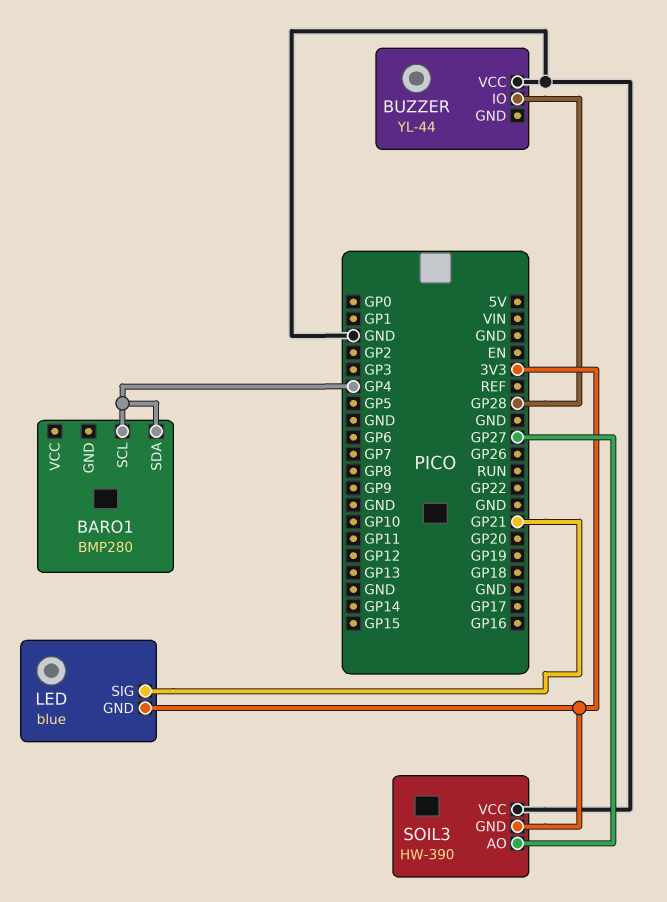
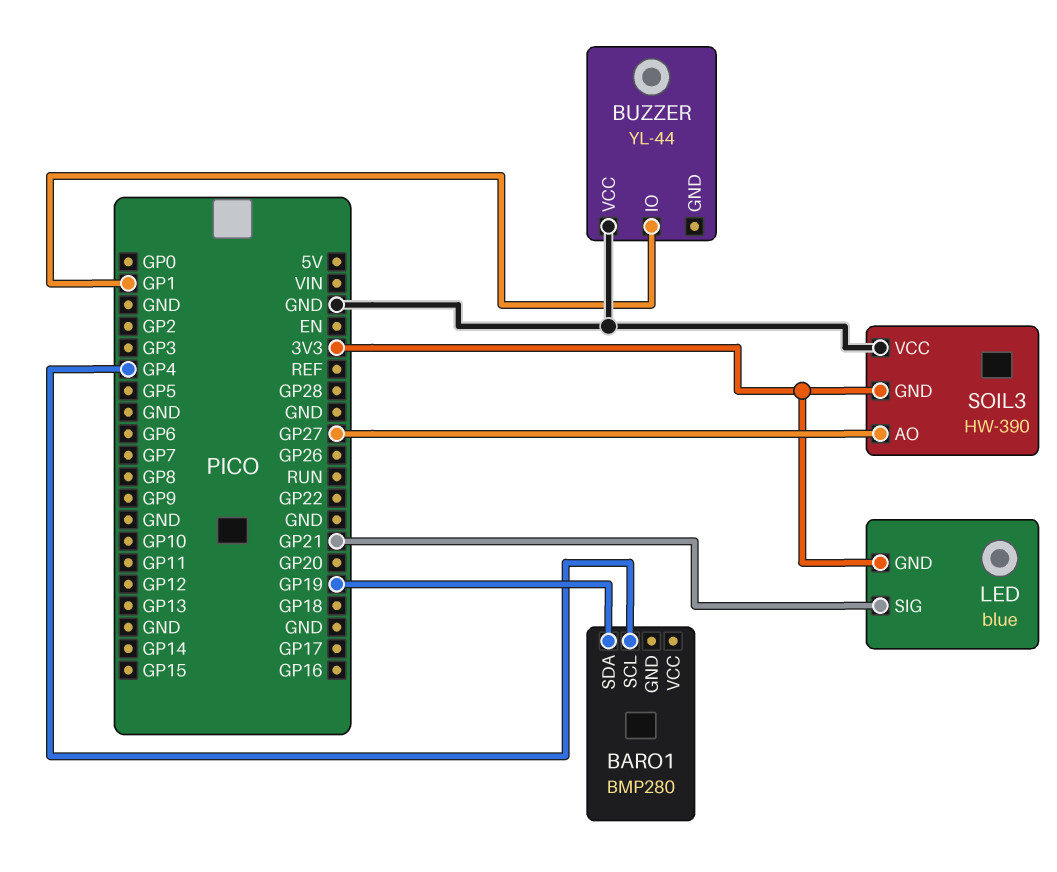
BARO1 pin SDA: GP4 -> GP19
BUZZER pin IO: GP28 -> GP1

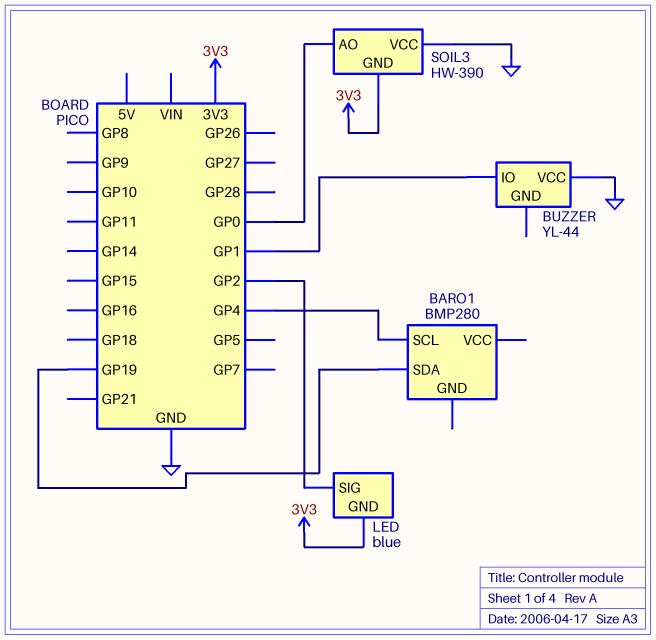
LED pin SIG: GP21 -> GP2
SOIL3 pin AO: GP27 -> GP0

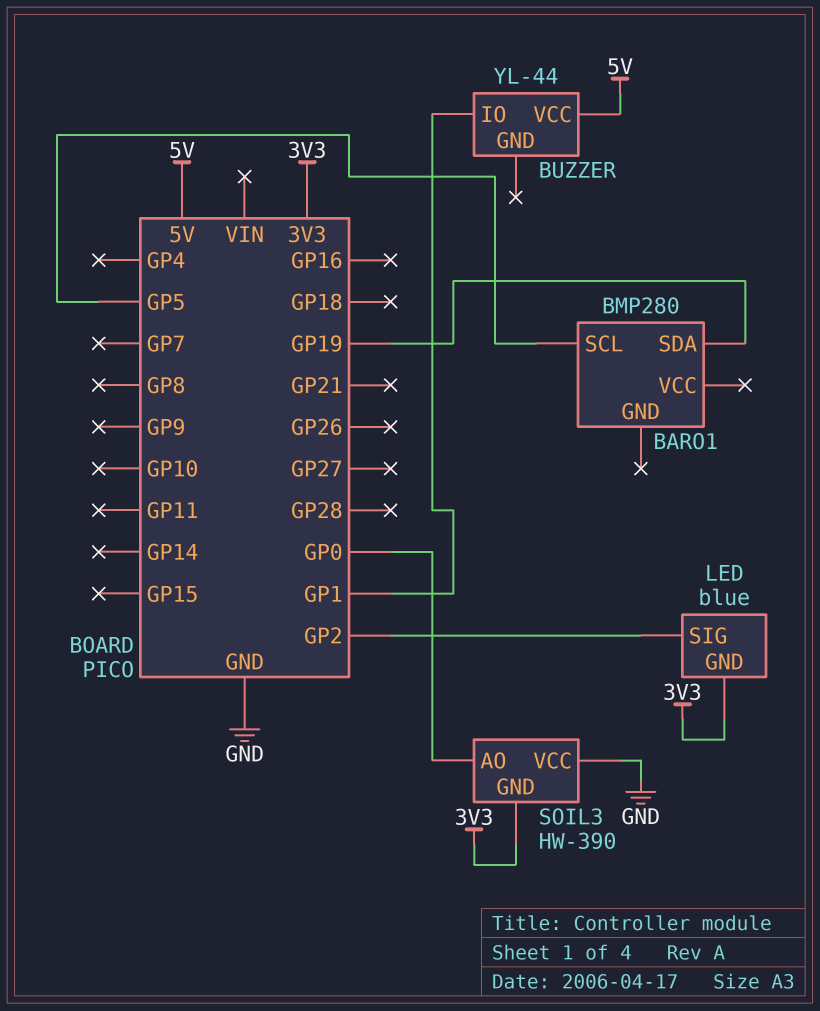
BARO1 pin SCL: GP4 -> GP5
BUZZER pin VCC: GND -> 5V

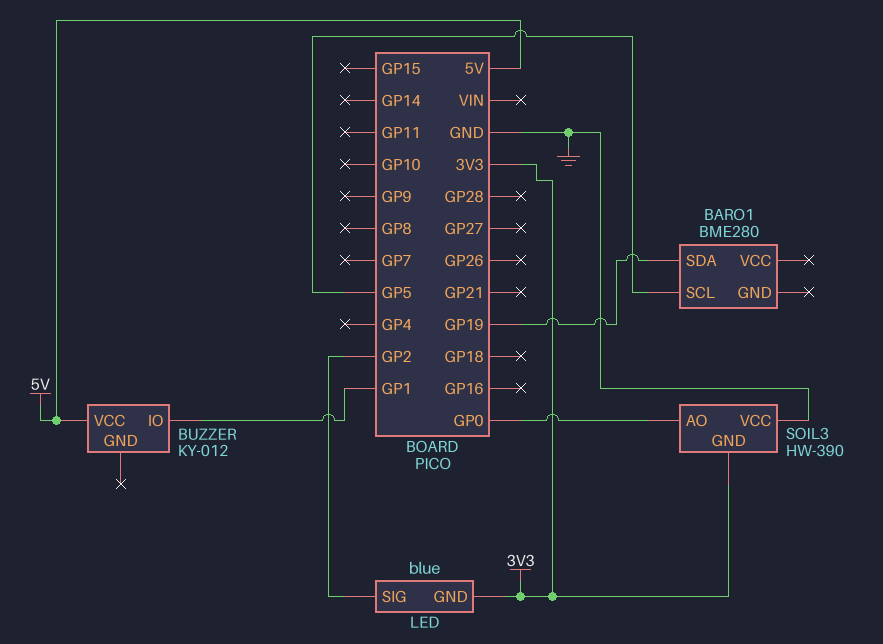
BARO1: BMP280 -> BME280
BUZZER: YL-44 -> KY-012

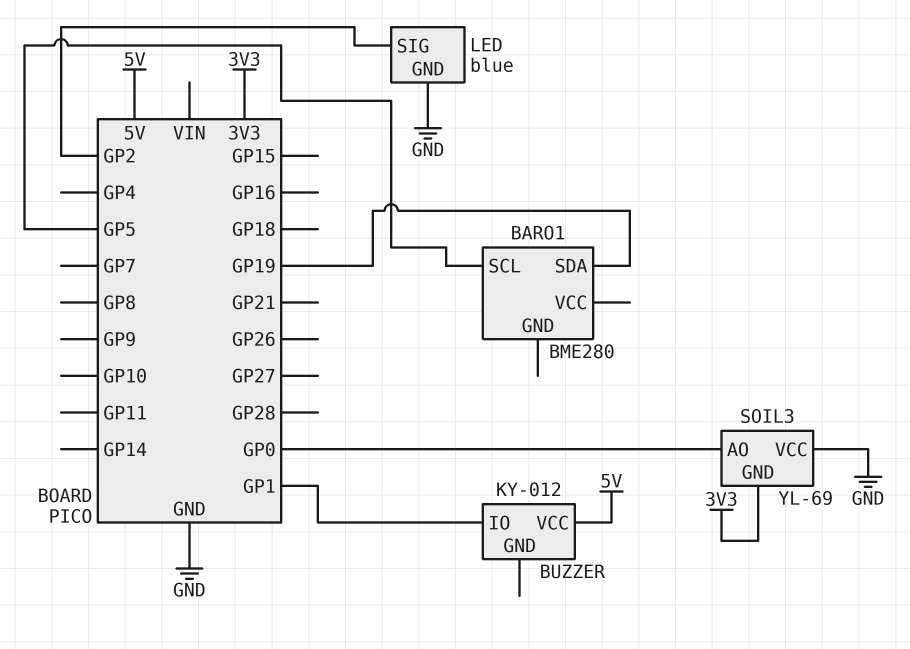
LED pin GND: 3V3 -> GND
SOIL3: HW-390 -> YL-69

